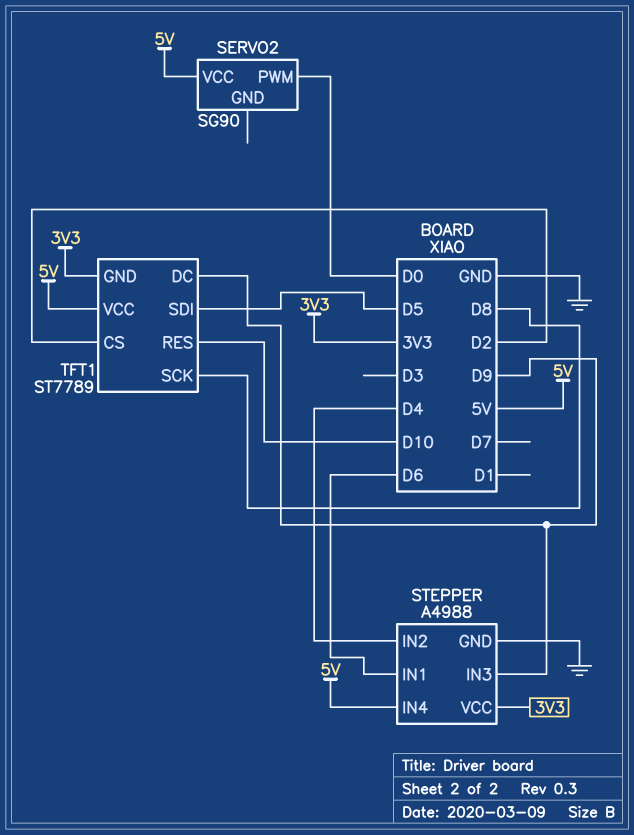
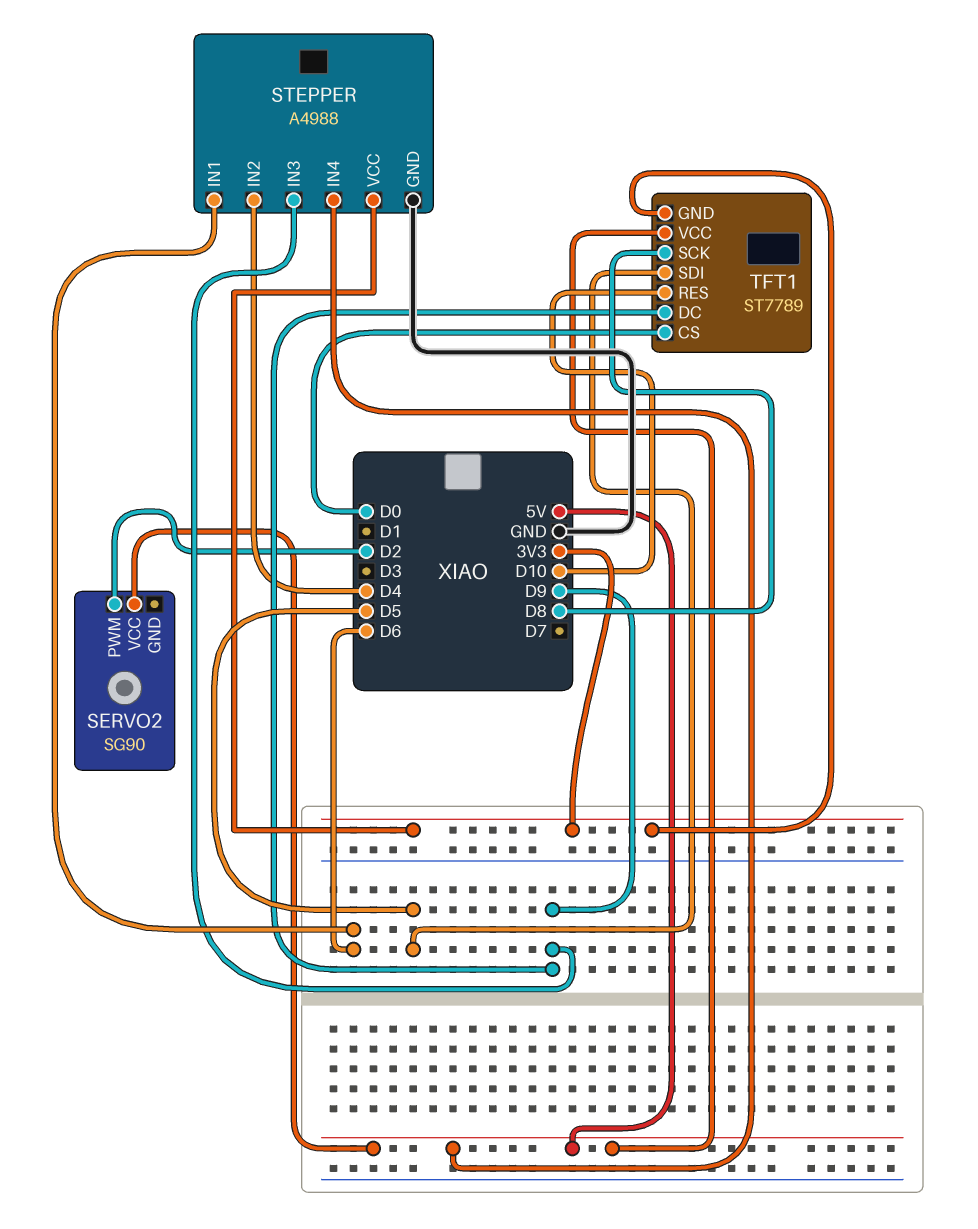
SERVO2 pin PWM: D0 -> D2
TFT1 pin CS: D2 -> D0

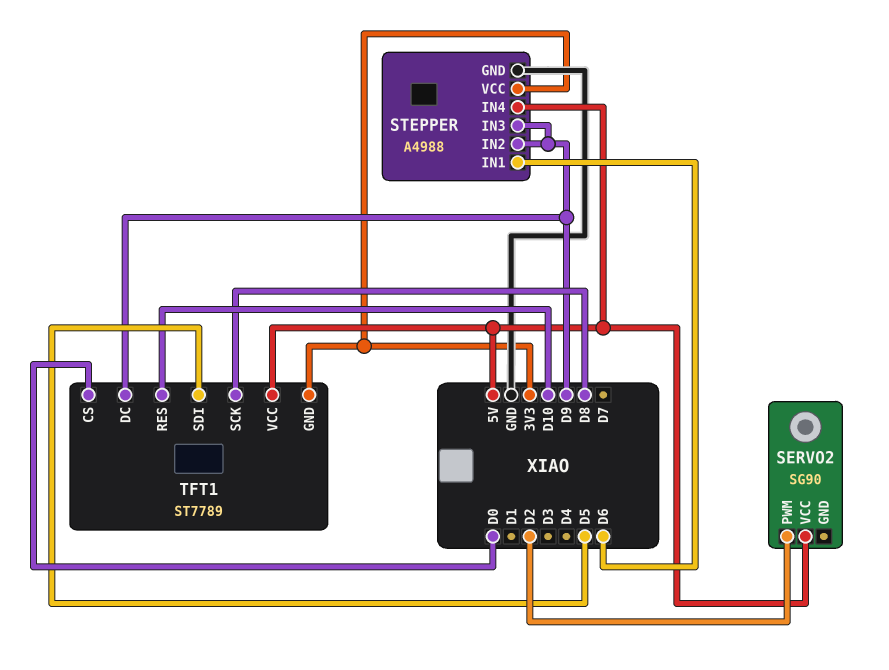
STEPPER pin IN2: D4 -> D9

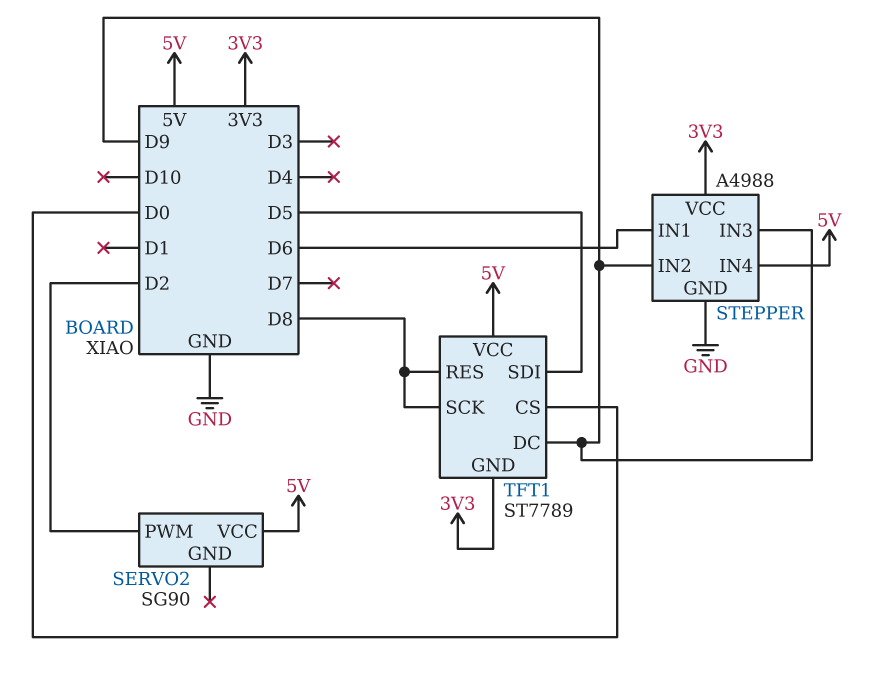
TFT1 pin RES: D10 -> D8

